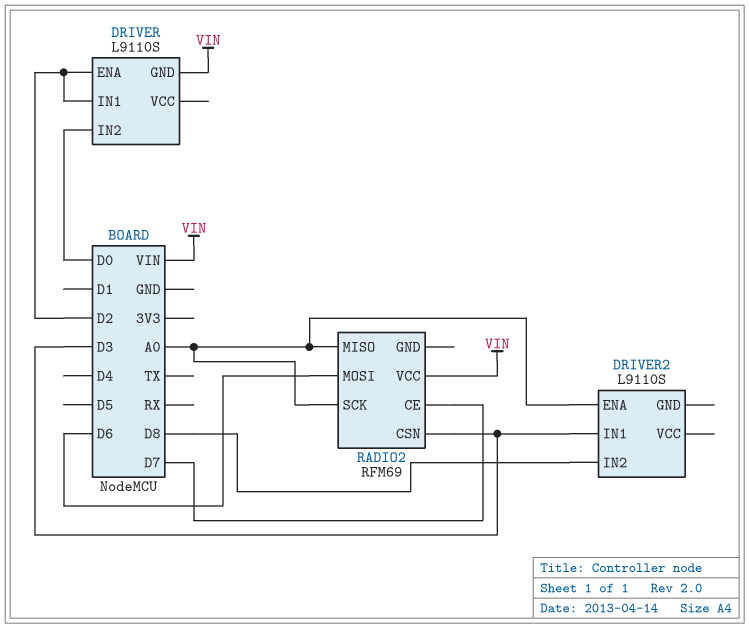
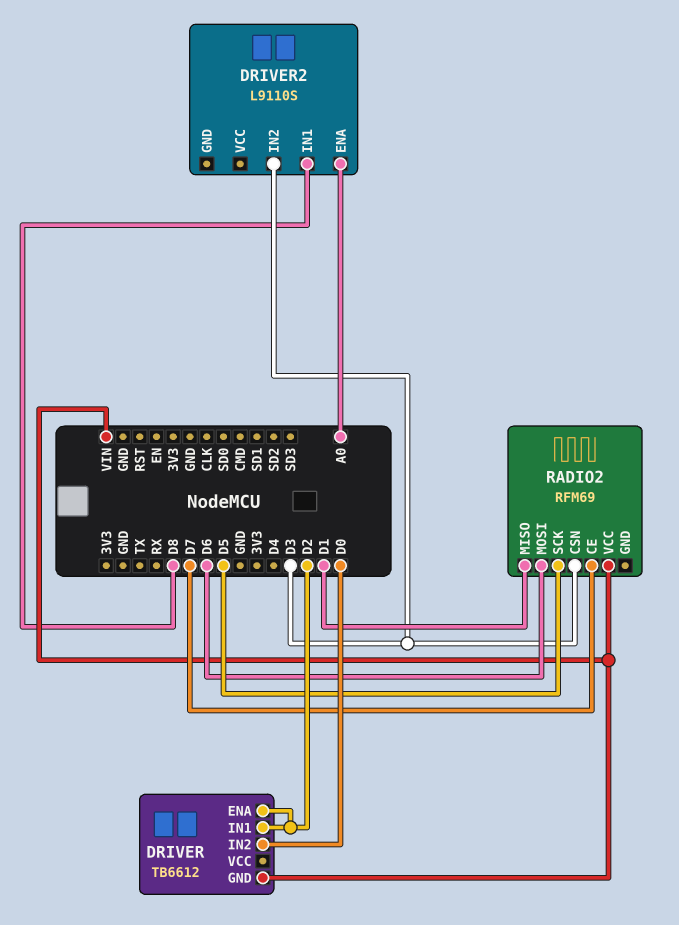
DRIVER: L9110S -> TB6612
DRIVER2 pin IN1: D3 -> D8
DRIVER2 pin IN2: D8 -> D3
RADIO2 pin MISO: A0 -> D1
RADIO2 pin SCK: A0 -> D5

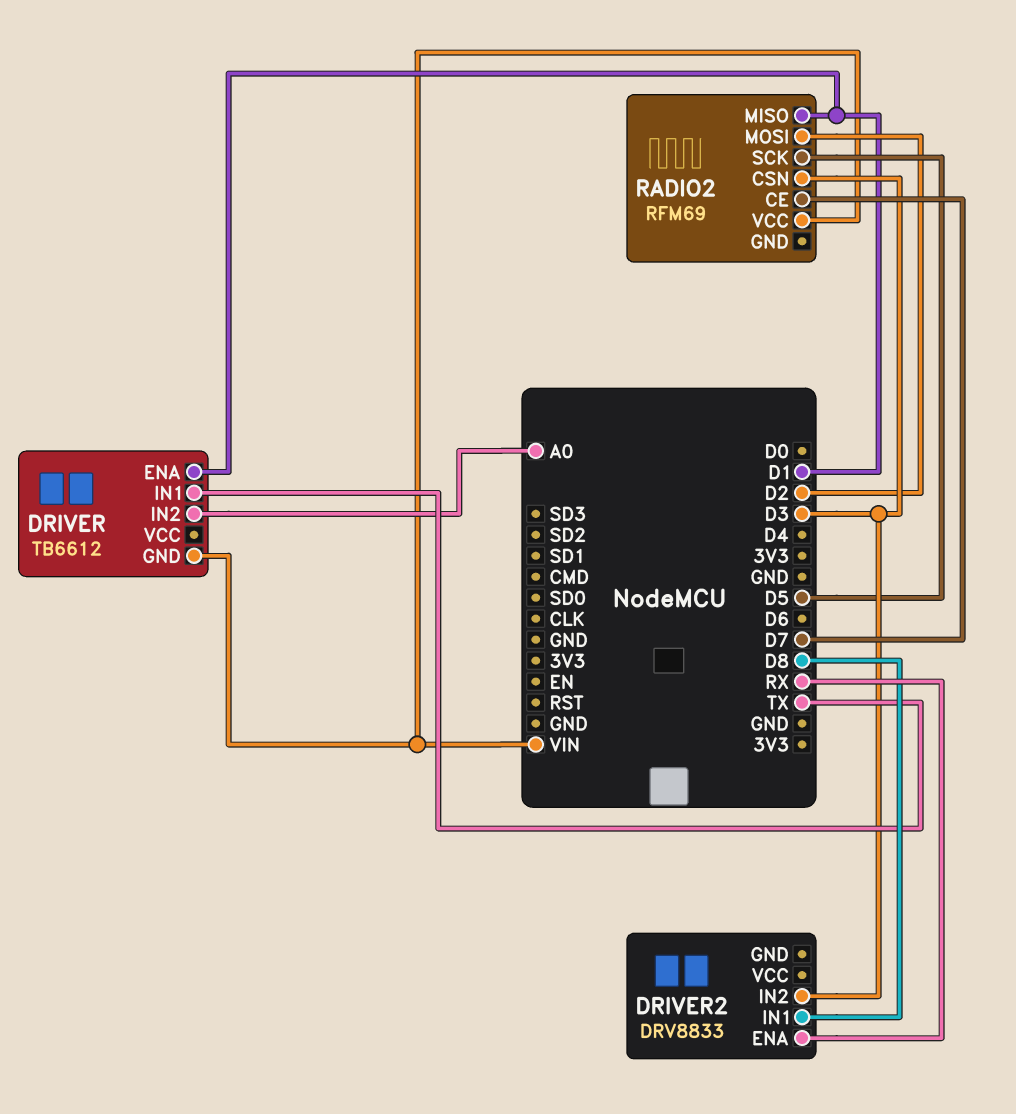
DRIVER pin ENA: D2 -> D1
DRIVER pin IN1: D2 -> TX
DRIVER pin IN2: D0 -> A0
DRIVER2: L9110S -> DRV8833
DRIVER2 pin ENA: A0 -> RX
RADIO2 pin MOSI: D6 -> D2

